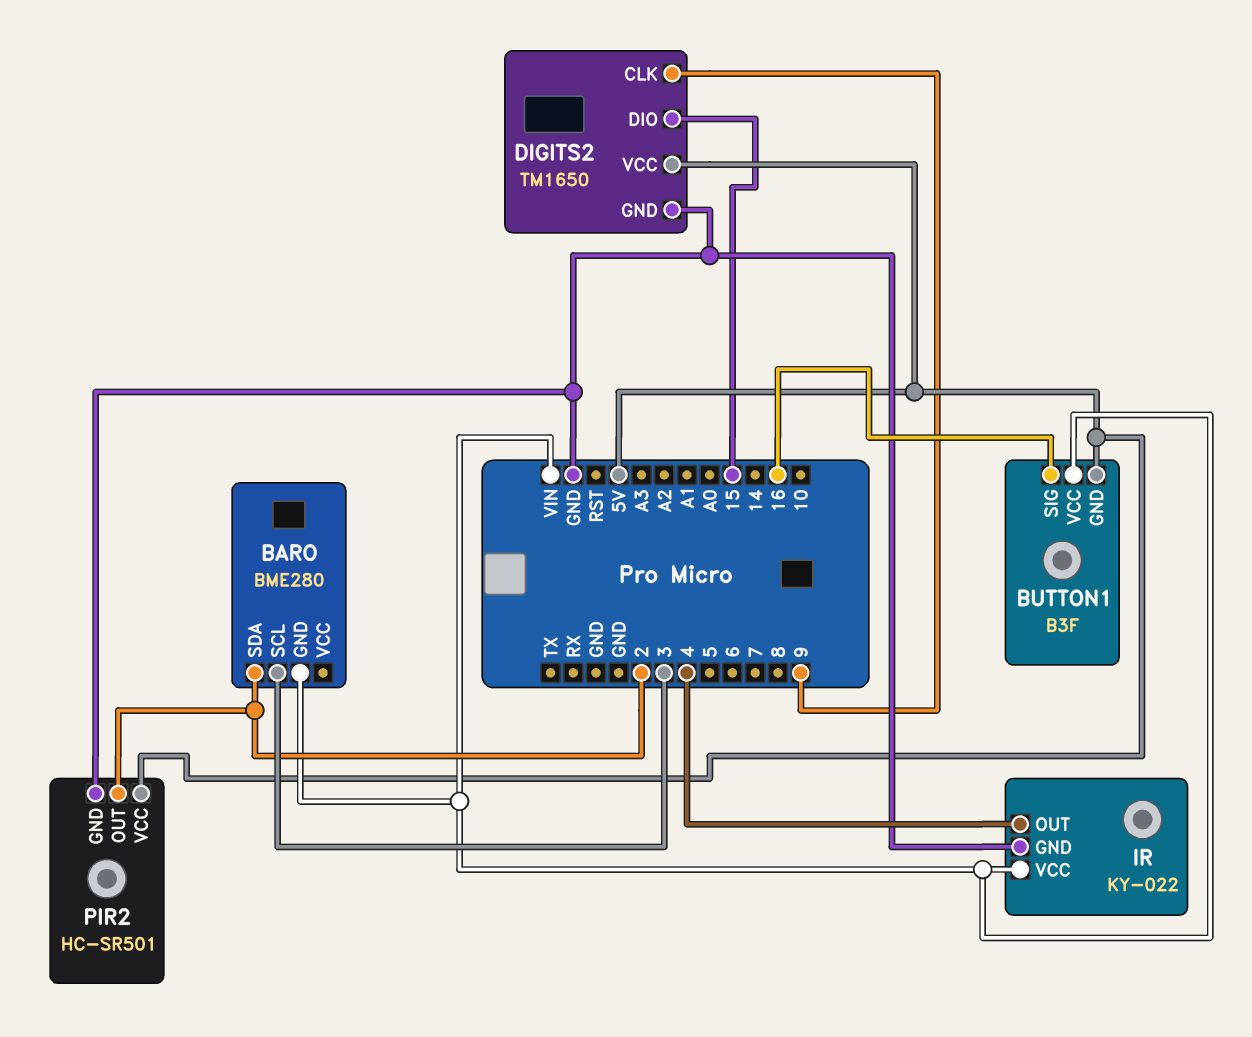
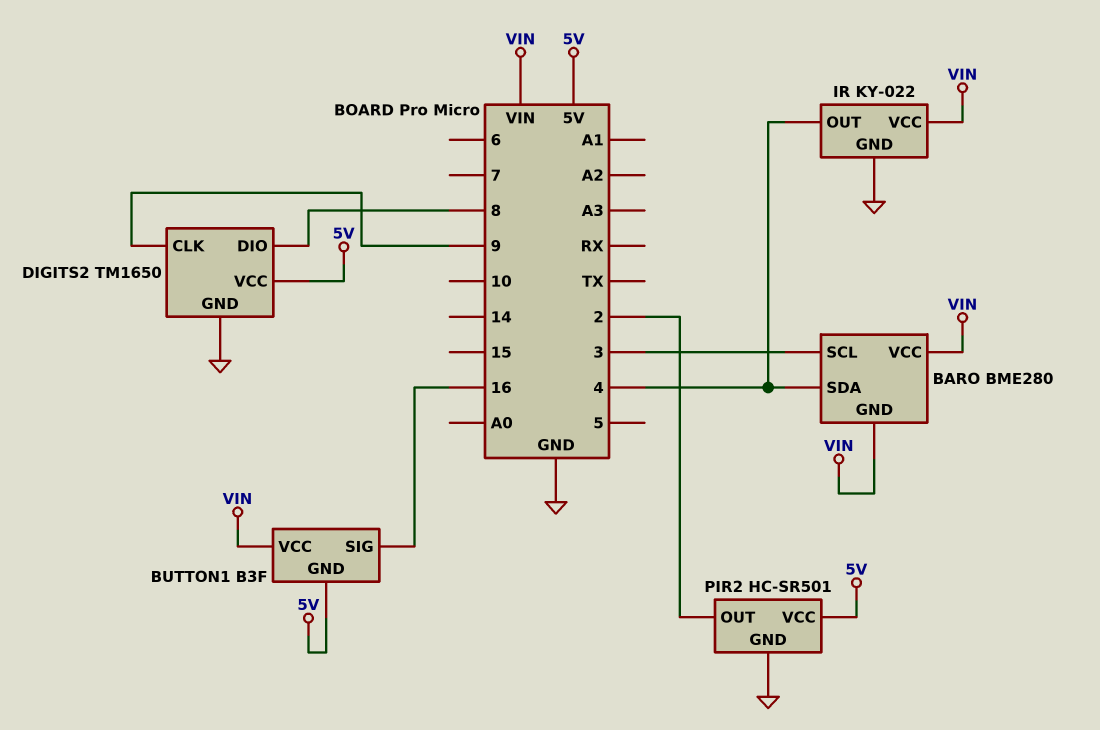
BARO pin SDA: 2 -> 4
BARO pin VCC: none -> VIN
DIGITS2 pin DIO: 15 -> 8

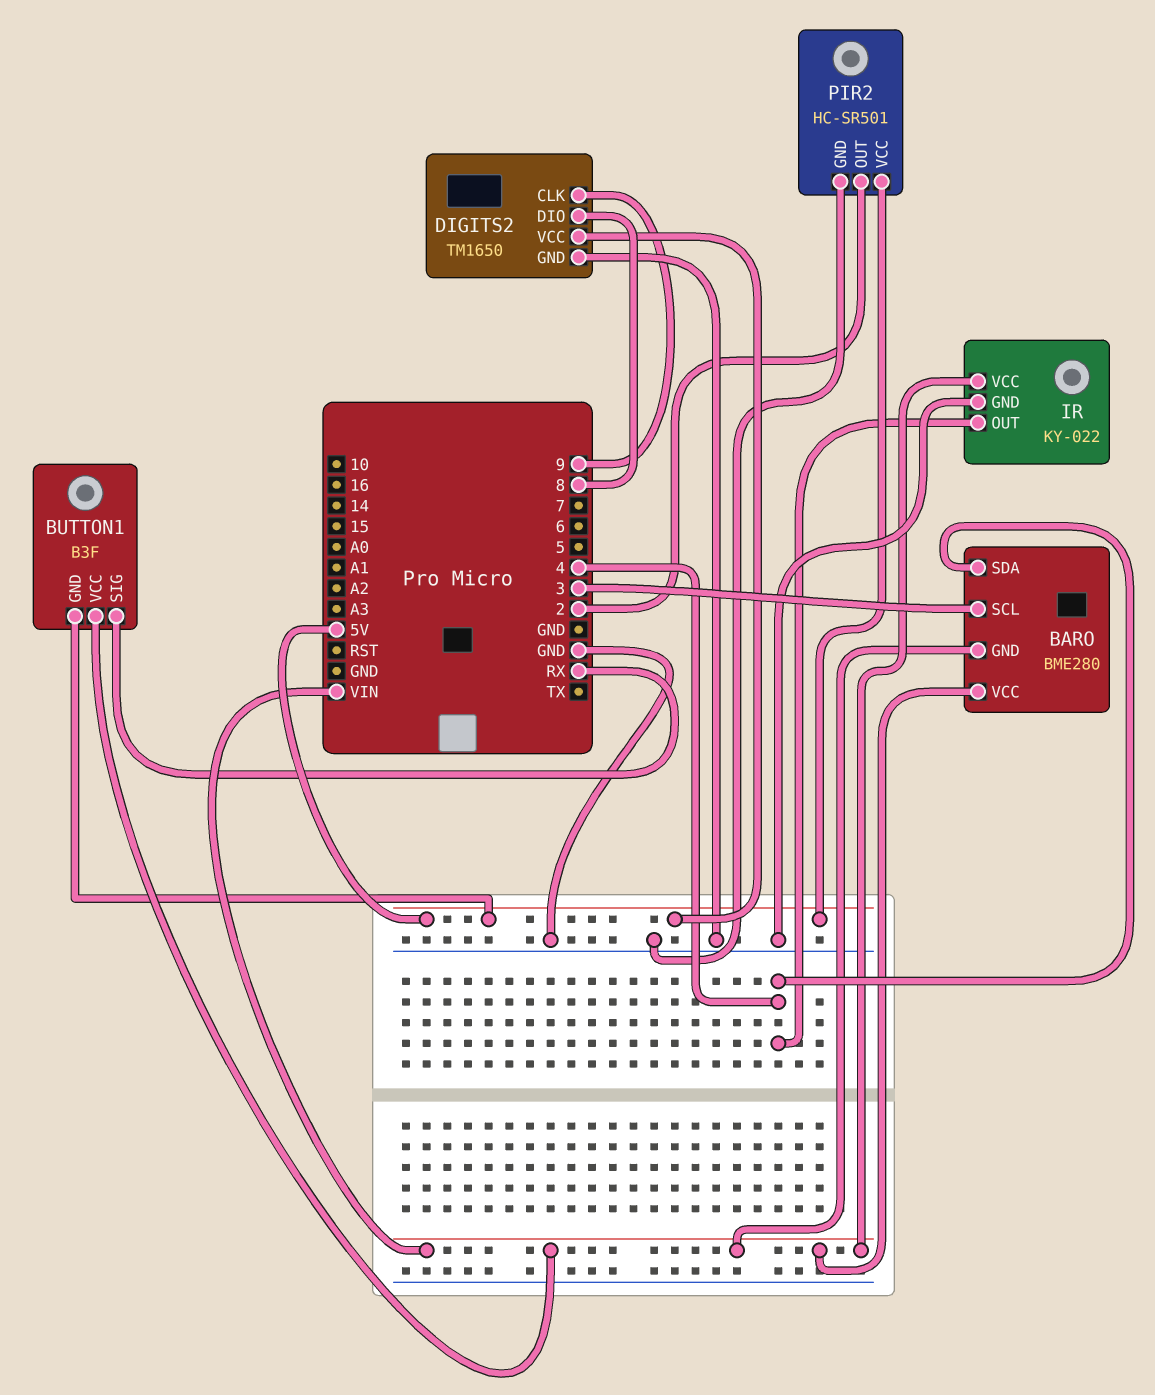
BUTTON1 pin SIG: 16 -> RX

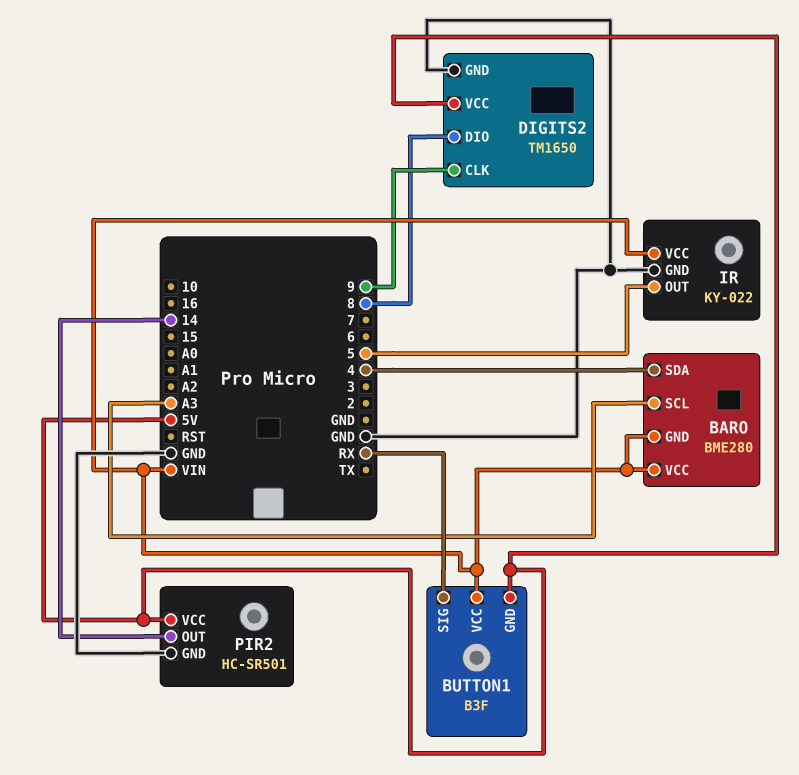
BARO pin SCL: 3 -> A3
IR pin OUT: 4 -> 5
PIR2 pin OUT: 2 -> 14

